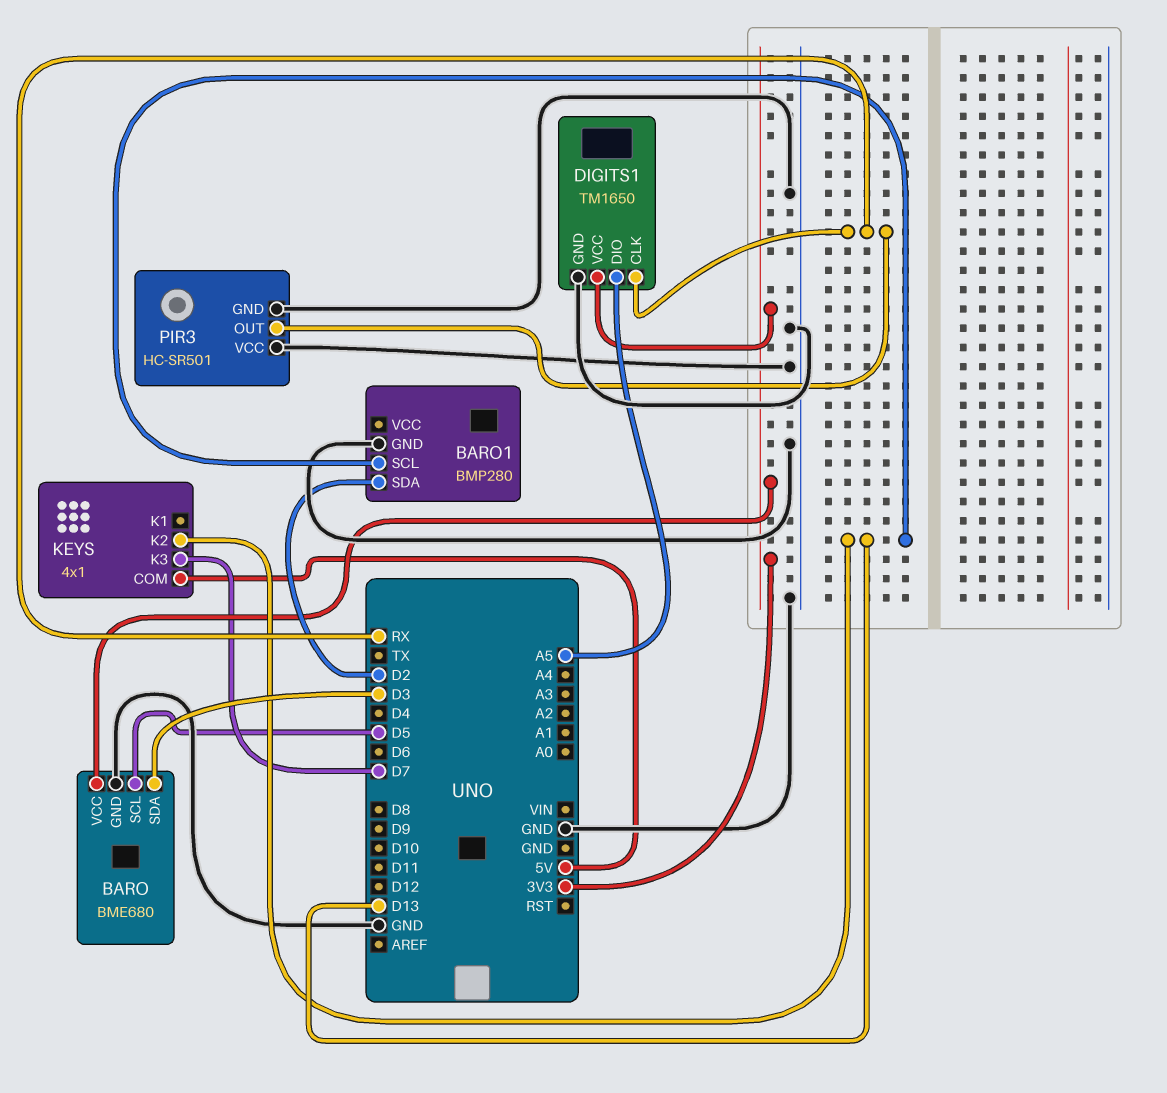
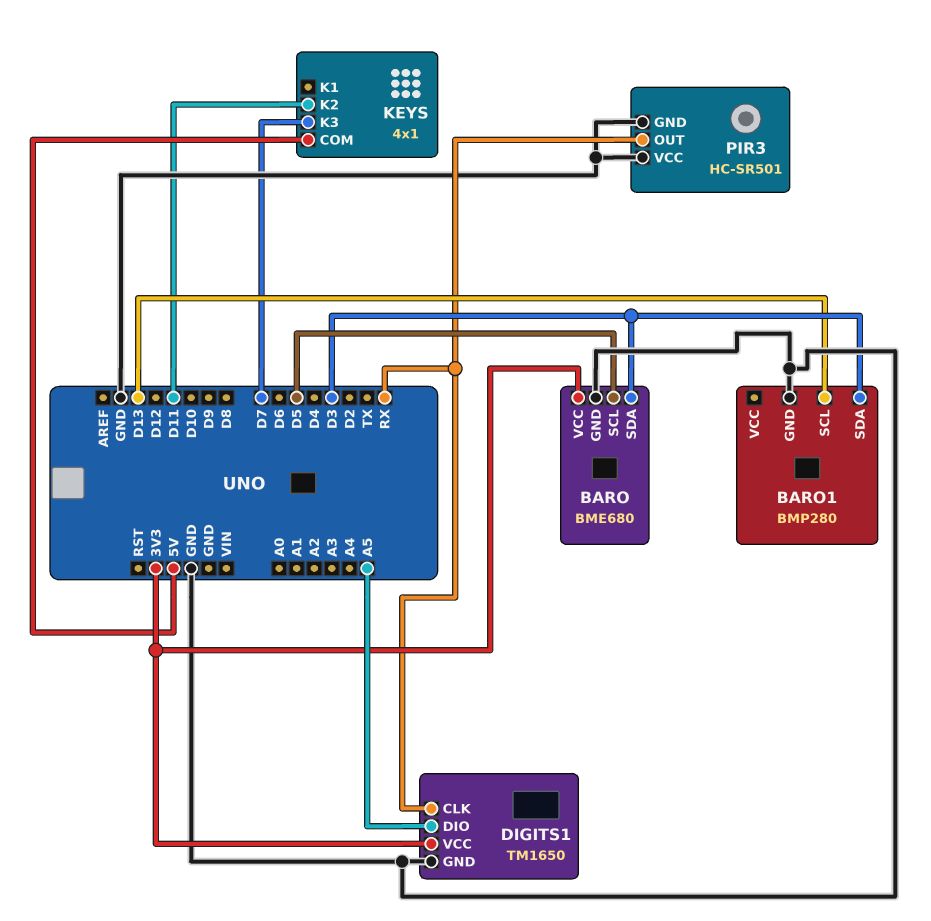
BARO1 pin SDA: D2 -> D3
KEYS pin K2: D13 -> D11

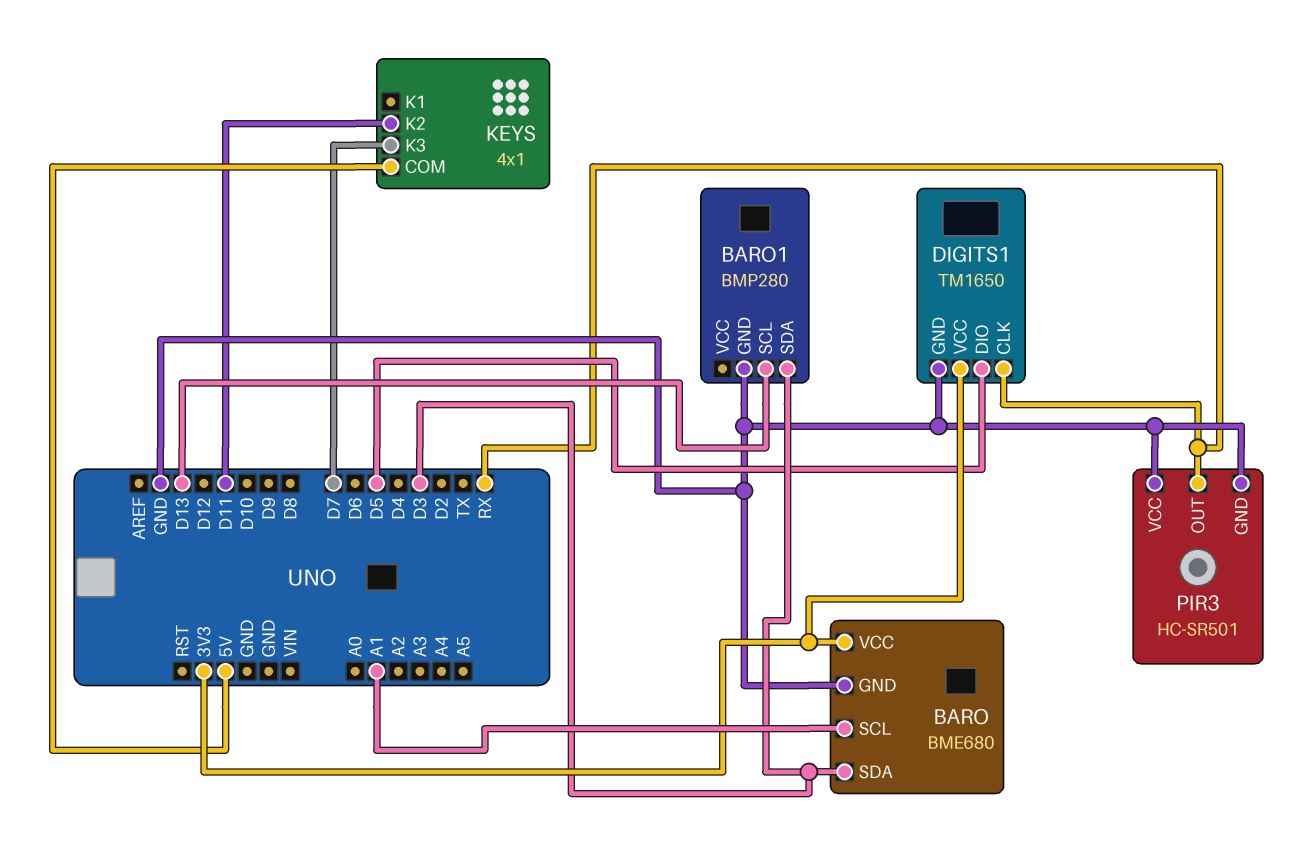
BARO pin SCL: D5 -> A1
DIGITS1 pin DIO: A5 -> D5

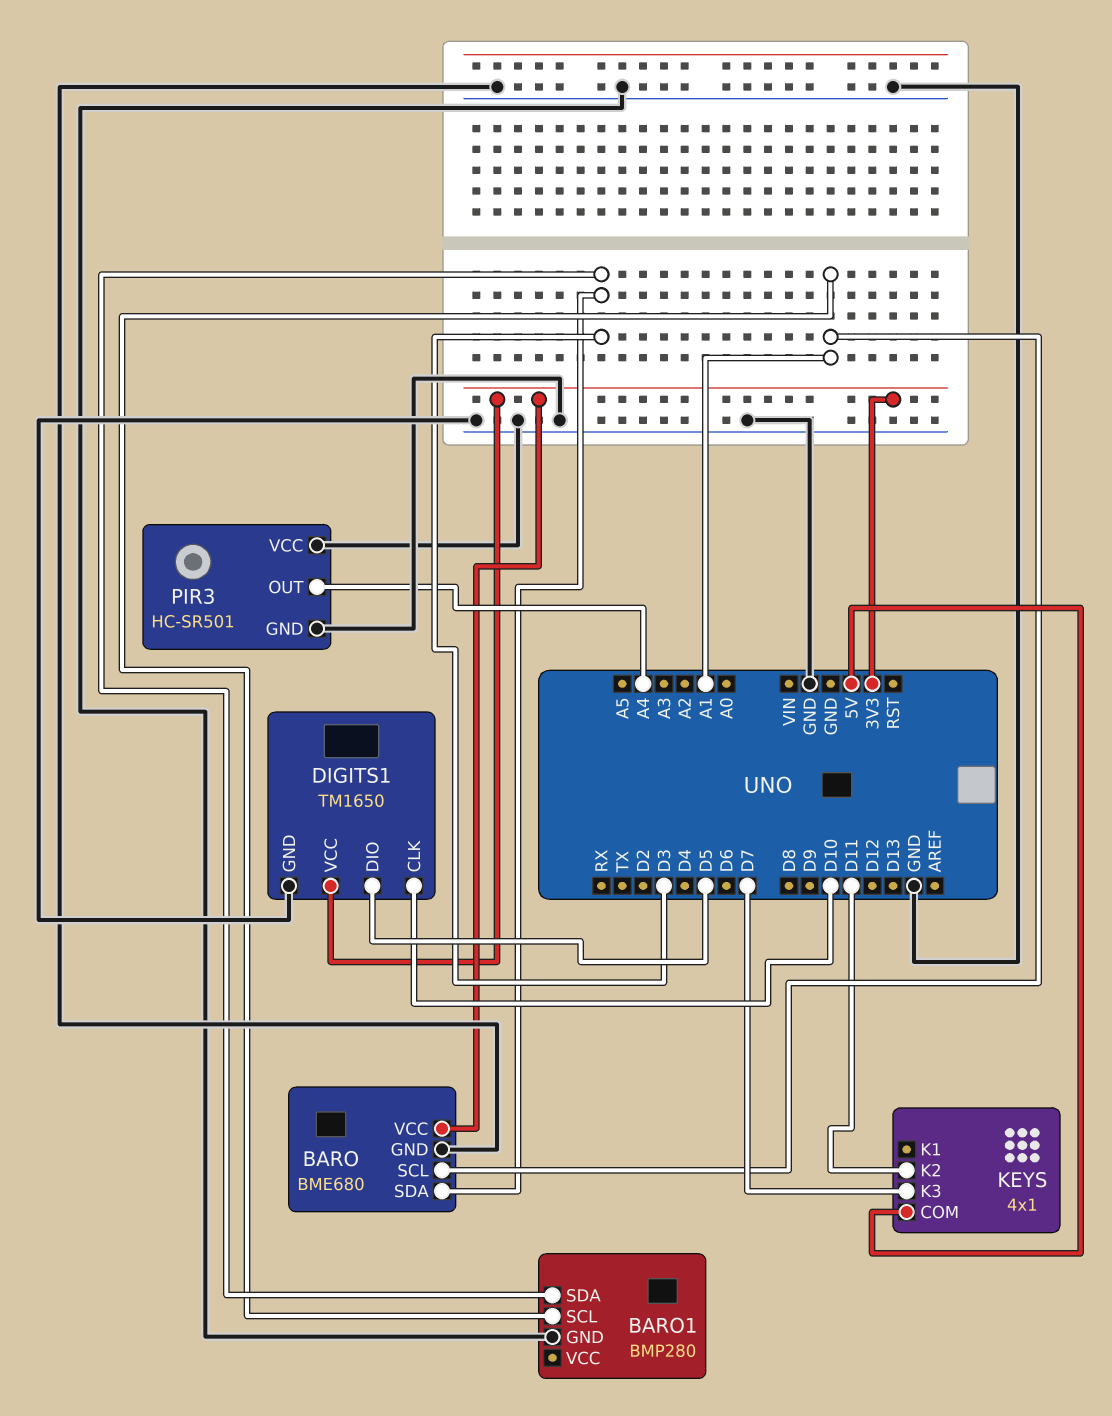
BARO1 pin SCL: D13 -> A1
DIGITS1 pin CLK: RX -> D10
PIR3 pin OUT: RX -> A4

